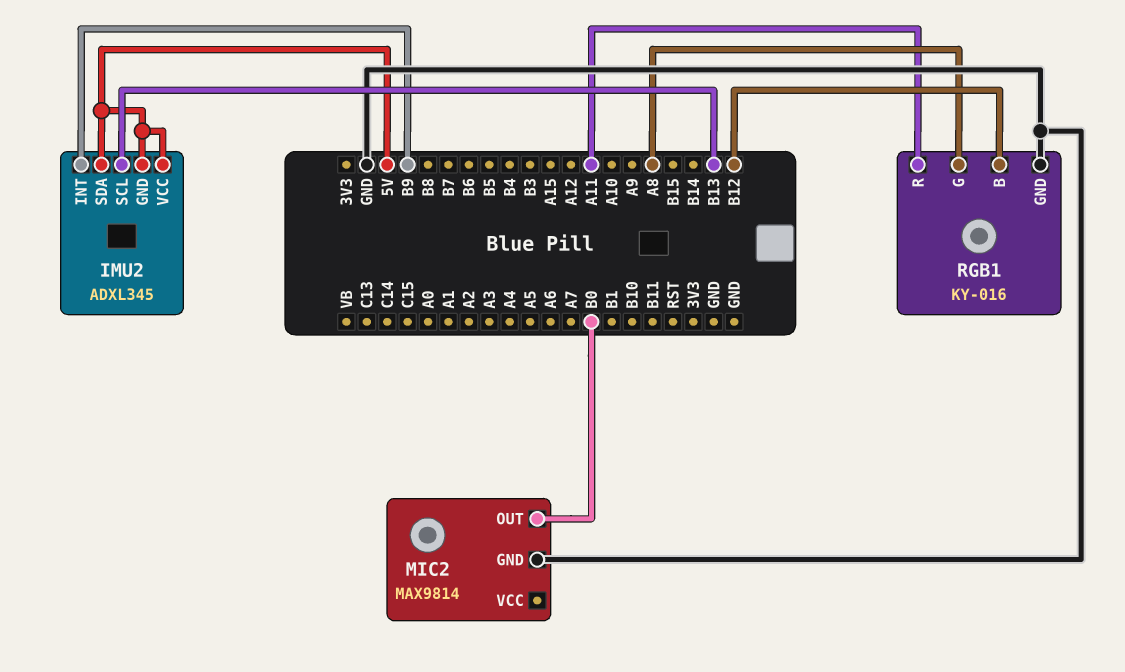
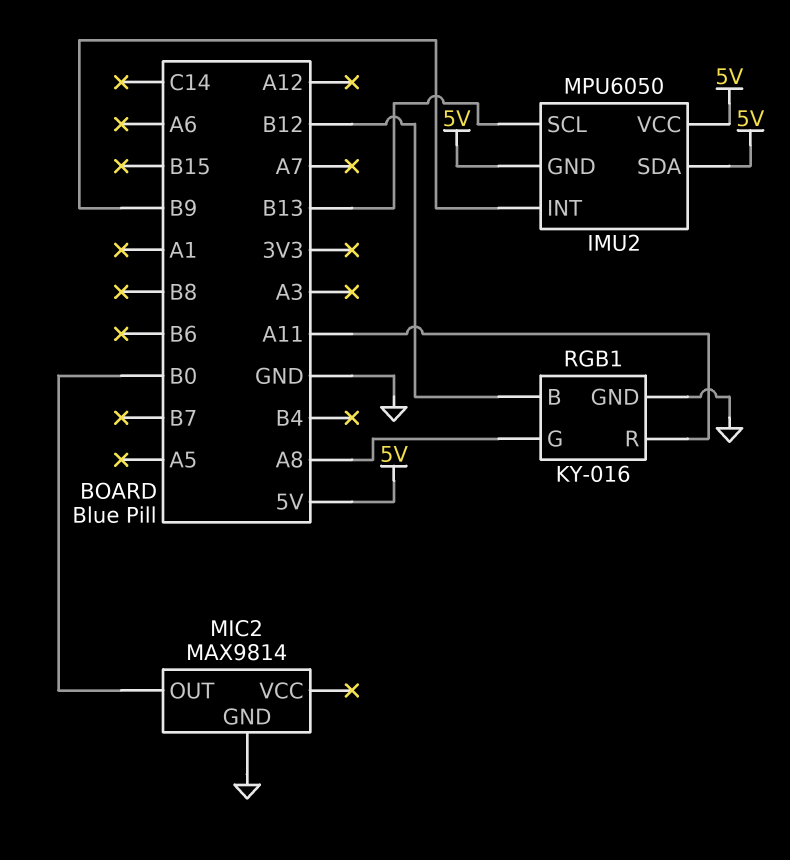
IMU2: ADXL345 -> MPU6050

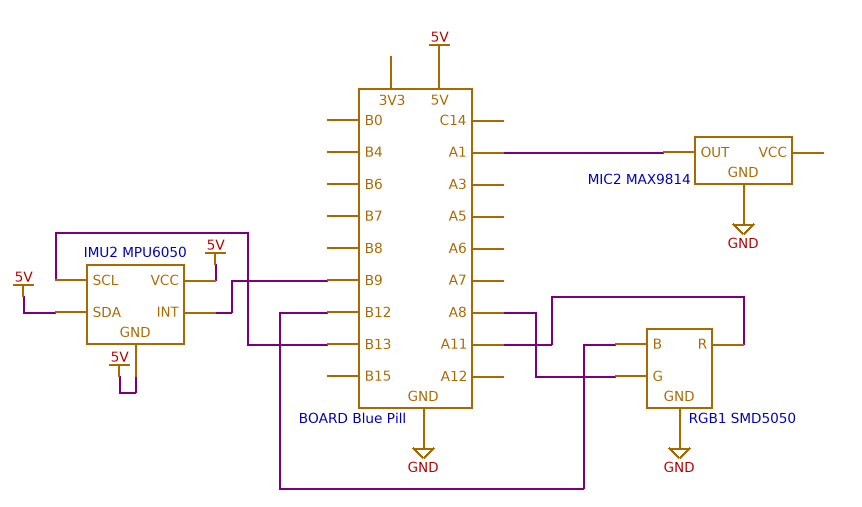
MIC2 pin OUT: B0 -> A1
RGB1: KY-016 -> SMD5050

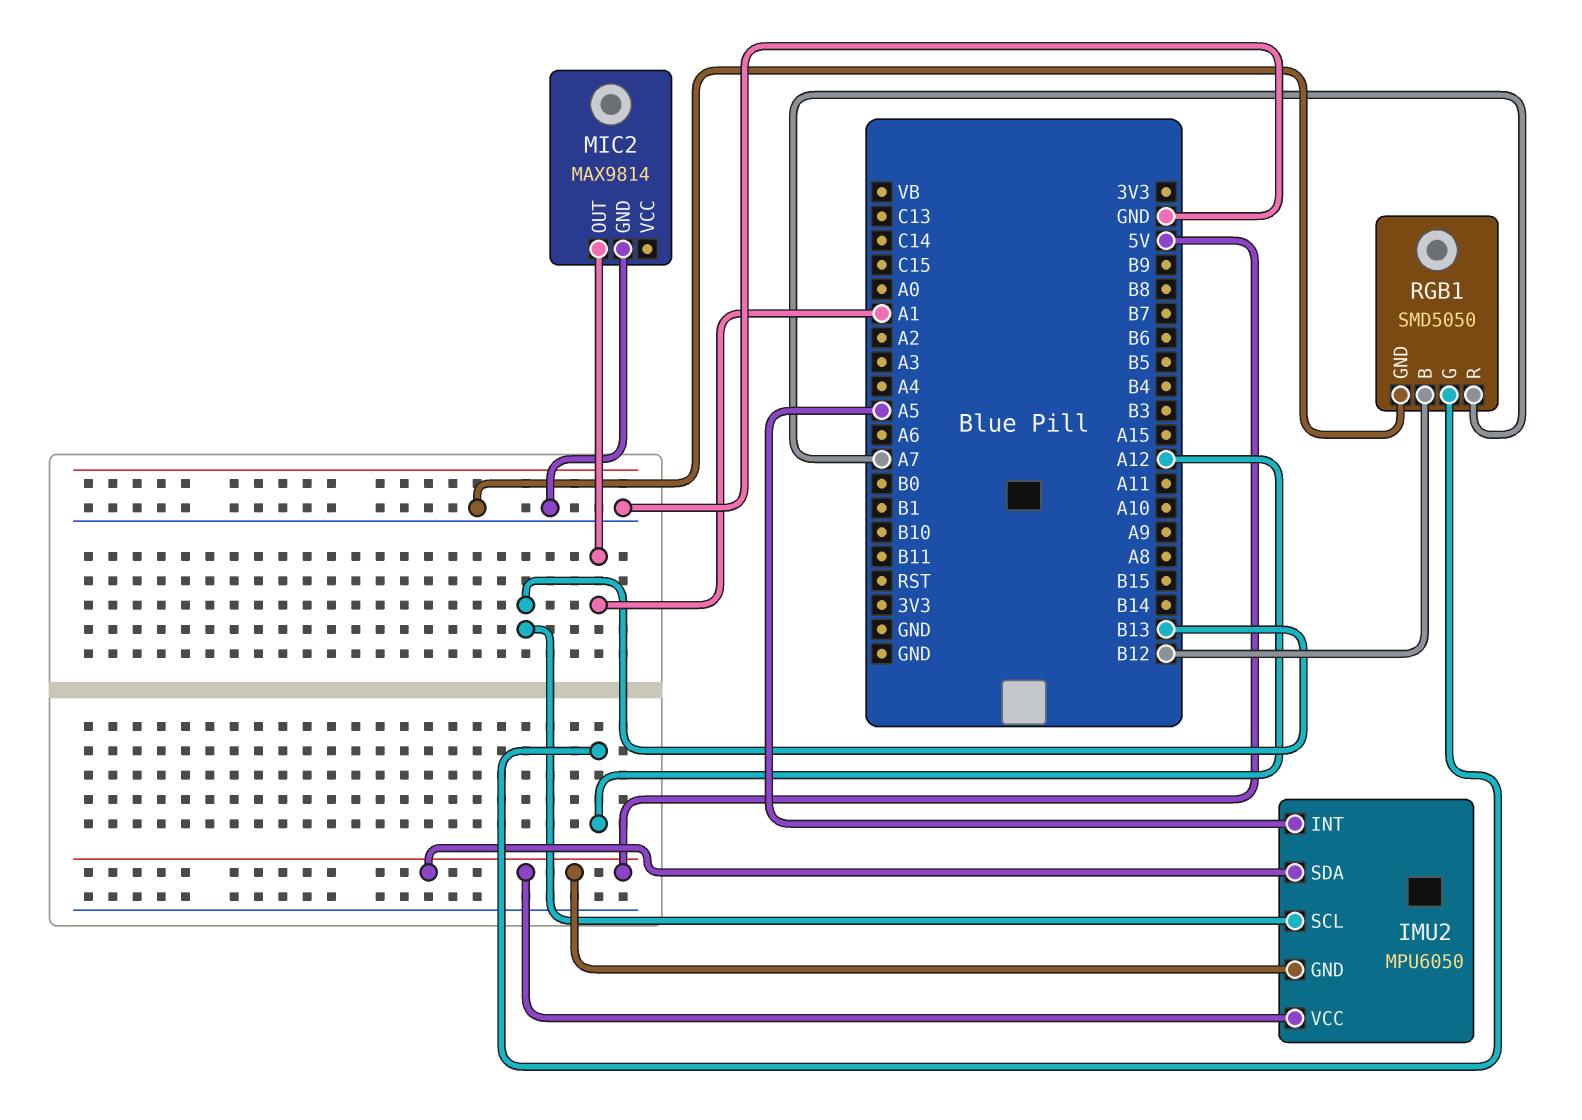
IMU2 pin INT: B9 -> A5
RGB1 pin G: A8 -> A12
RGB1 pin R: A11 -> A7

